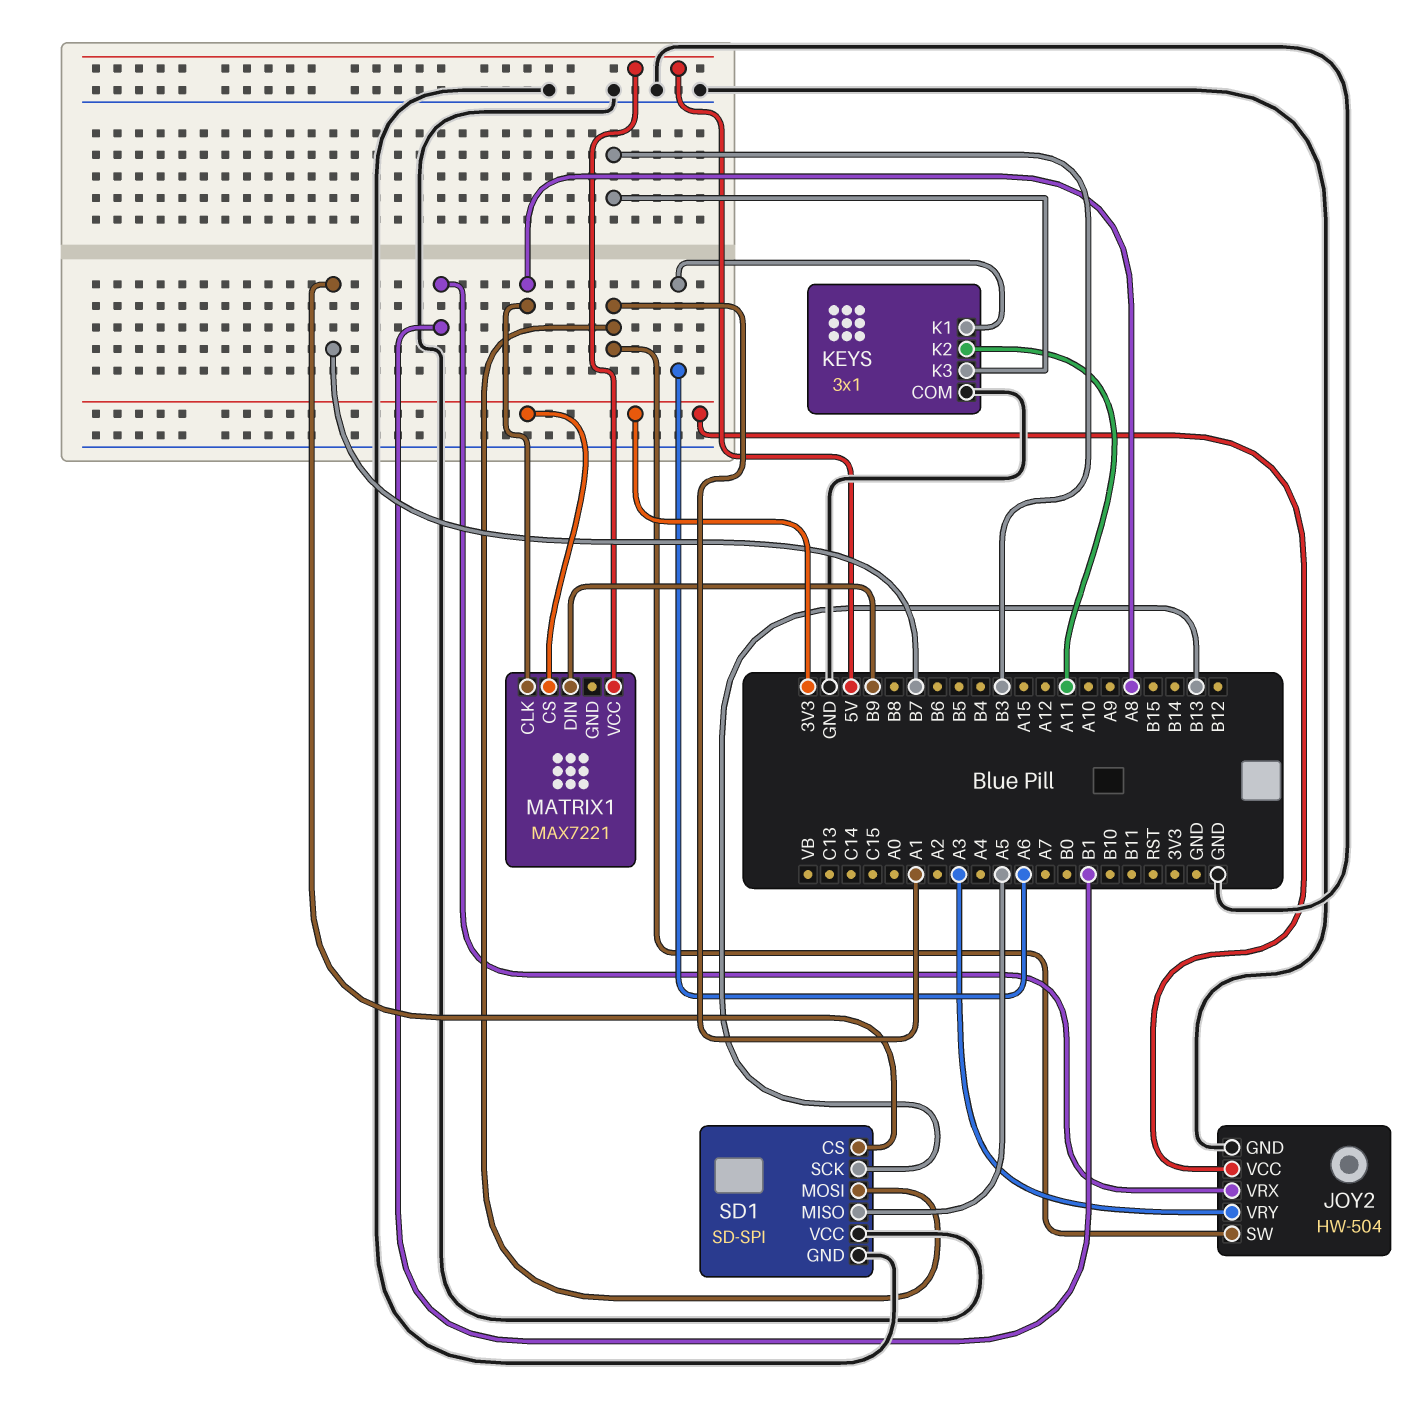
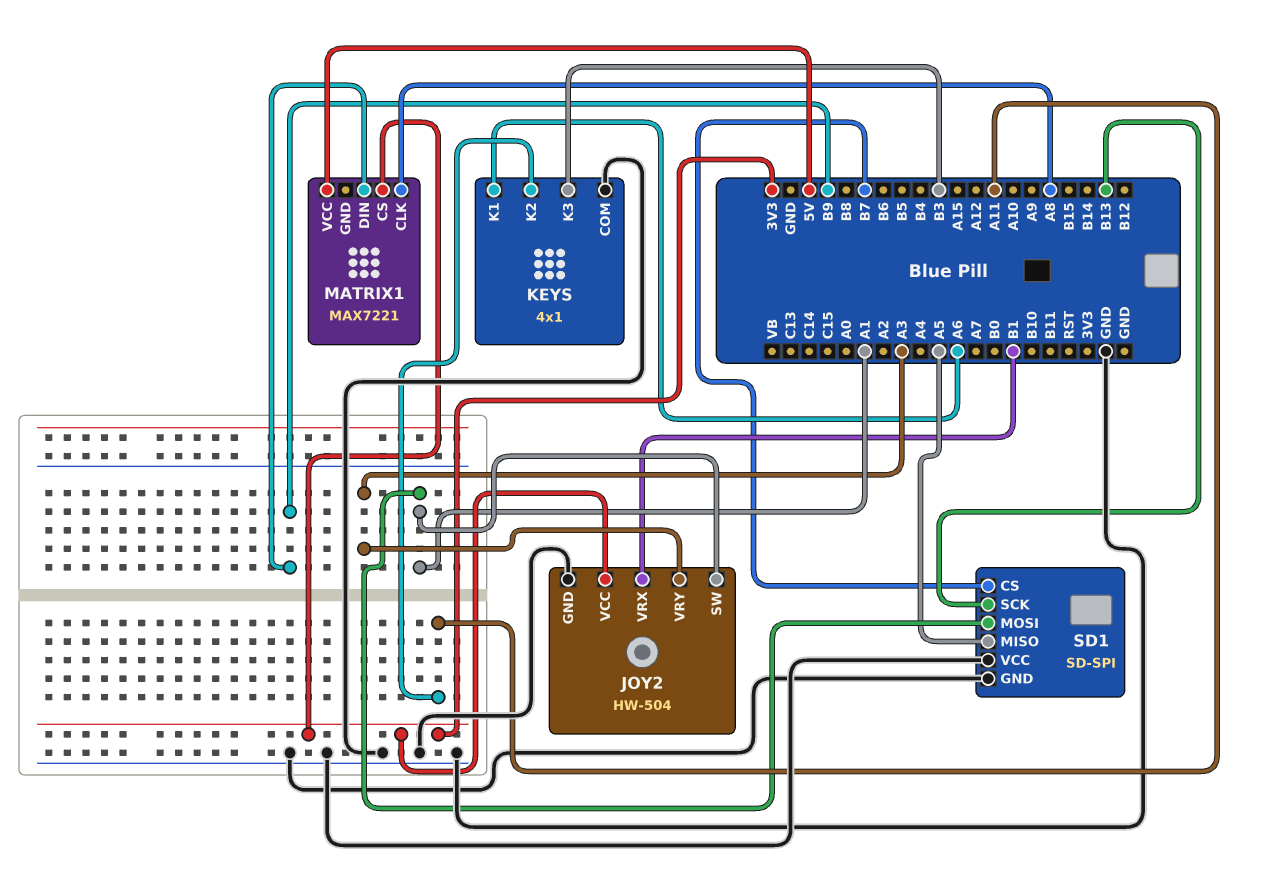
KEYS: 3x1 -> 4x1

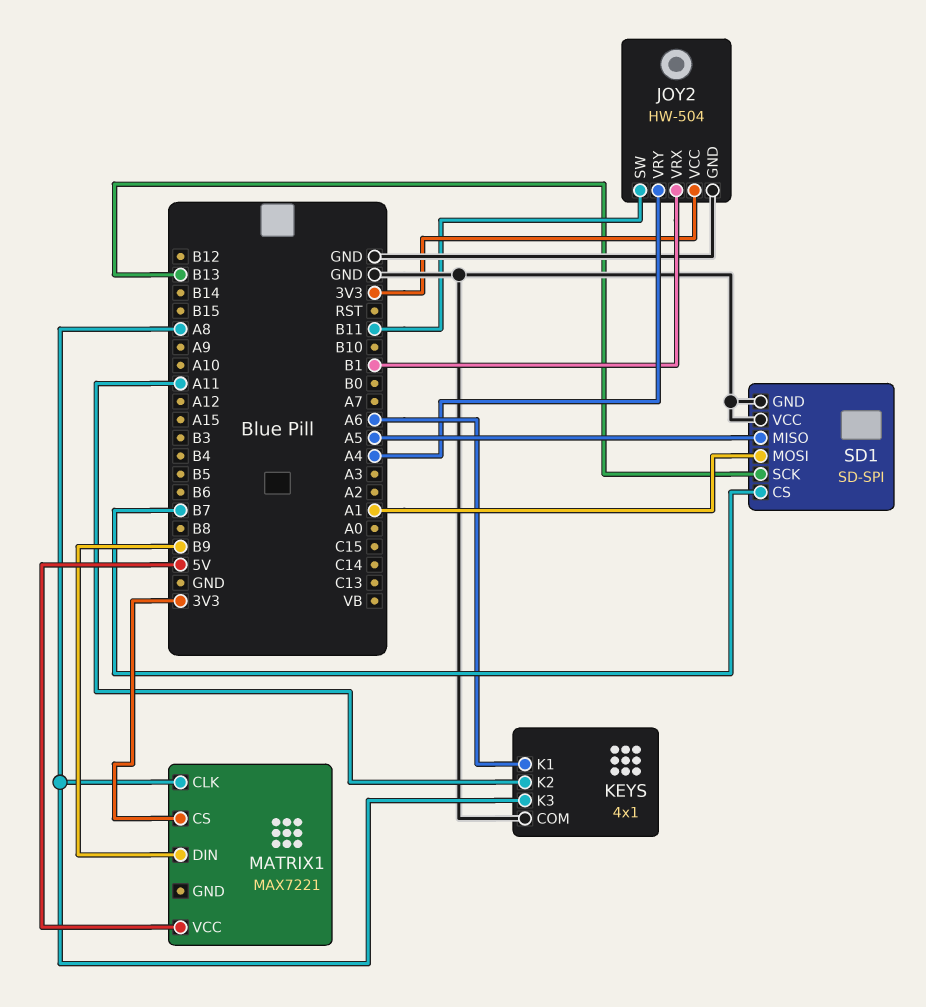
JOY2 pin SW: A1 -> B11
JOY2 pin VRY: A3 -> A4
KEYS pin K3: B3 -> A8

